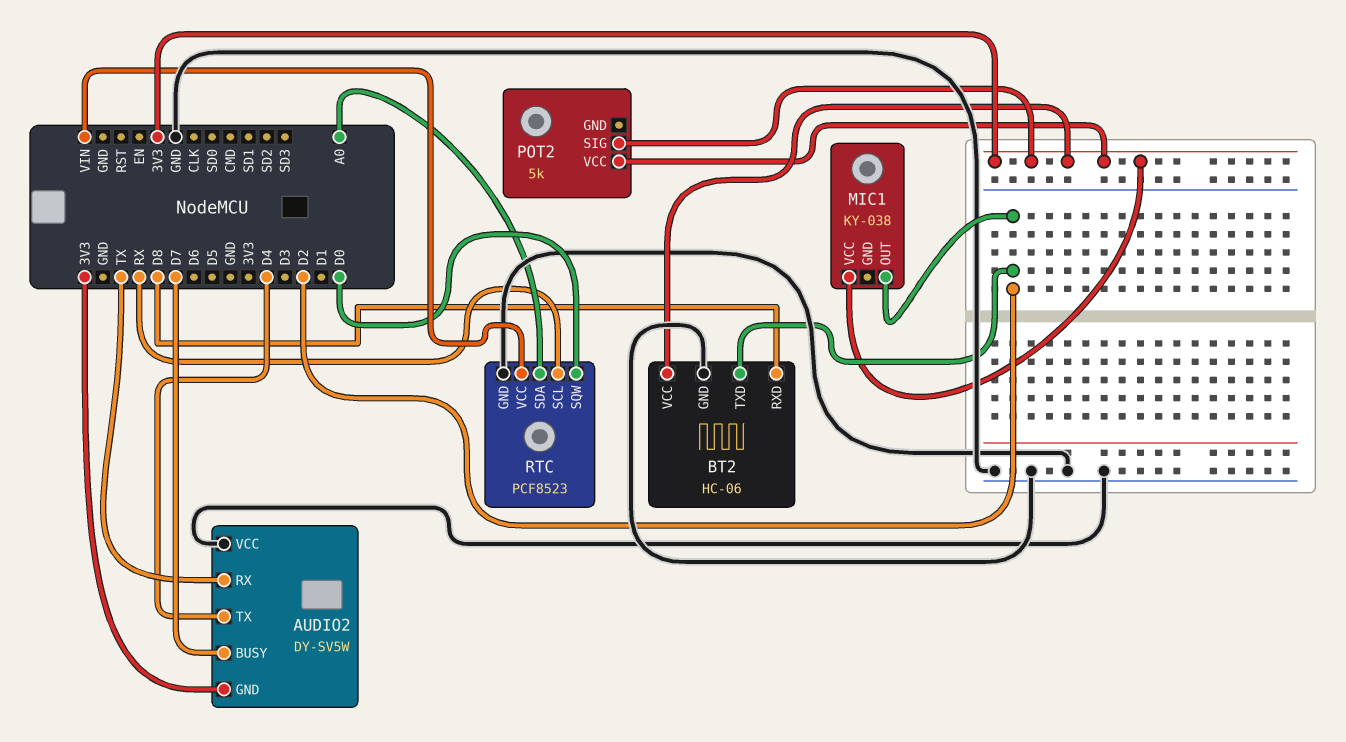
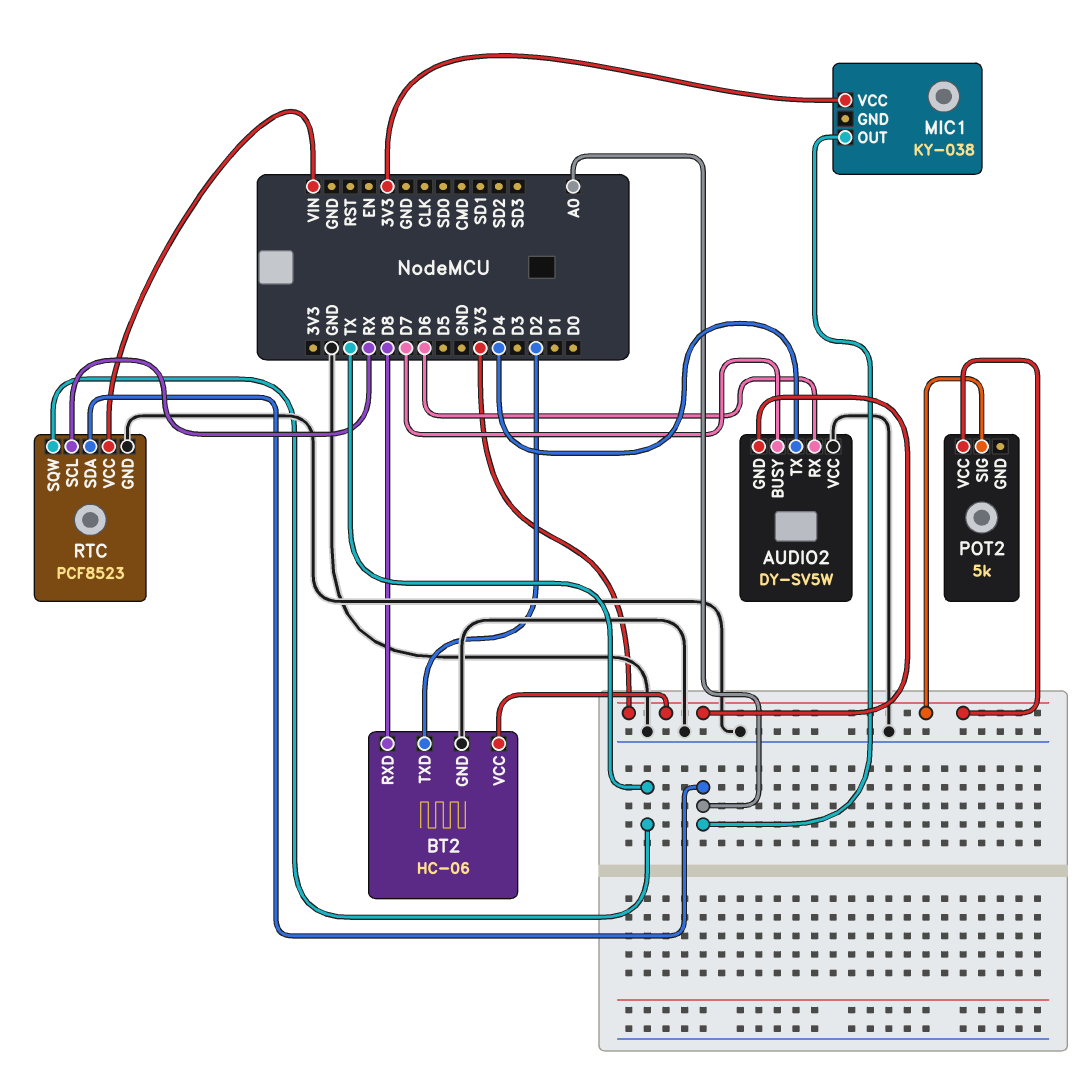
AUDIO2 pin RX: TX -> D6
MIC1 pin OUT: D2 -> A0
RTC pin SQW: D0 -> TX

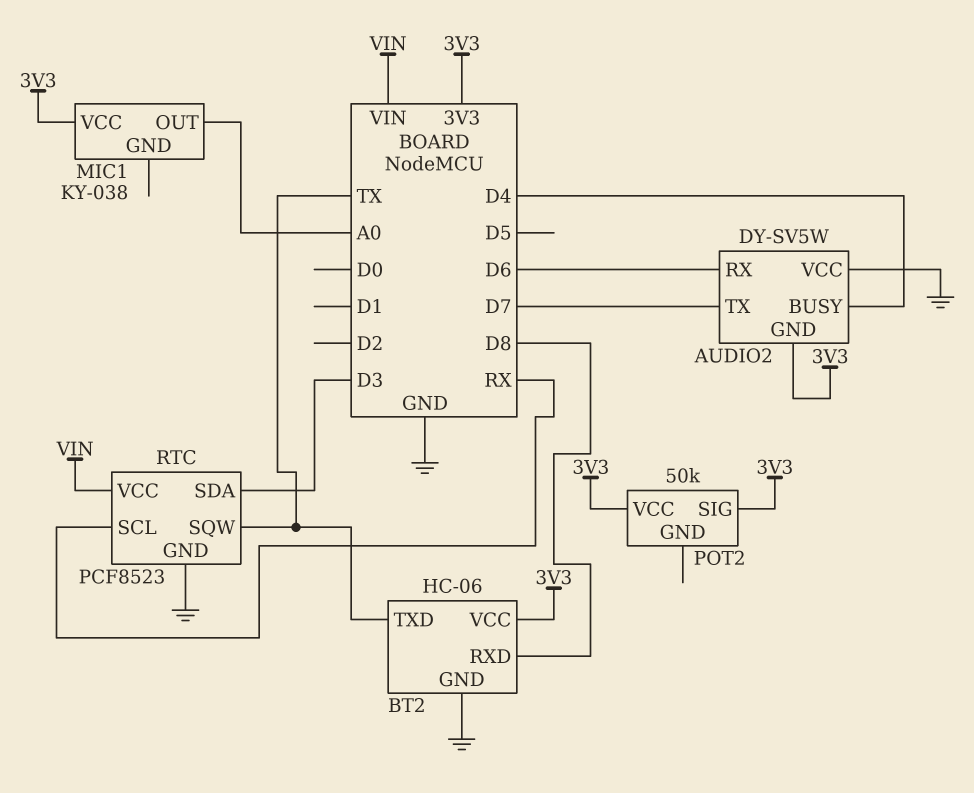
AUDIO2 pin BUSY: D7 -> D4
AUDIO2 pin TX: D4 -> D7
BT2 pin TXD: D2 -> TX
POT2: 5k -> 50k
RTC pin SDA: A0 -> D3

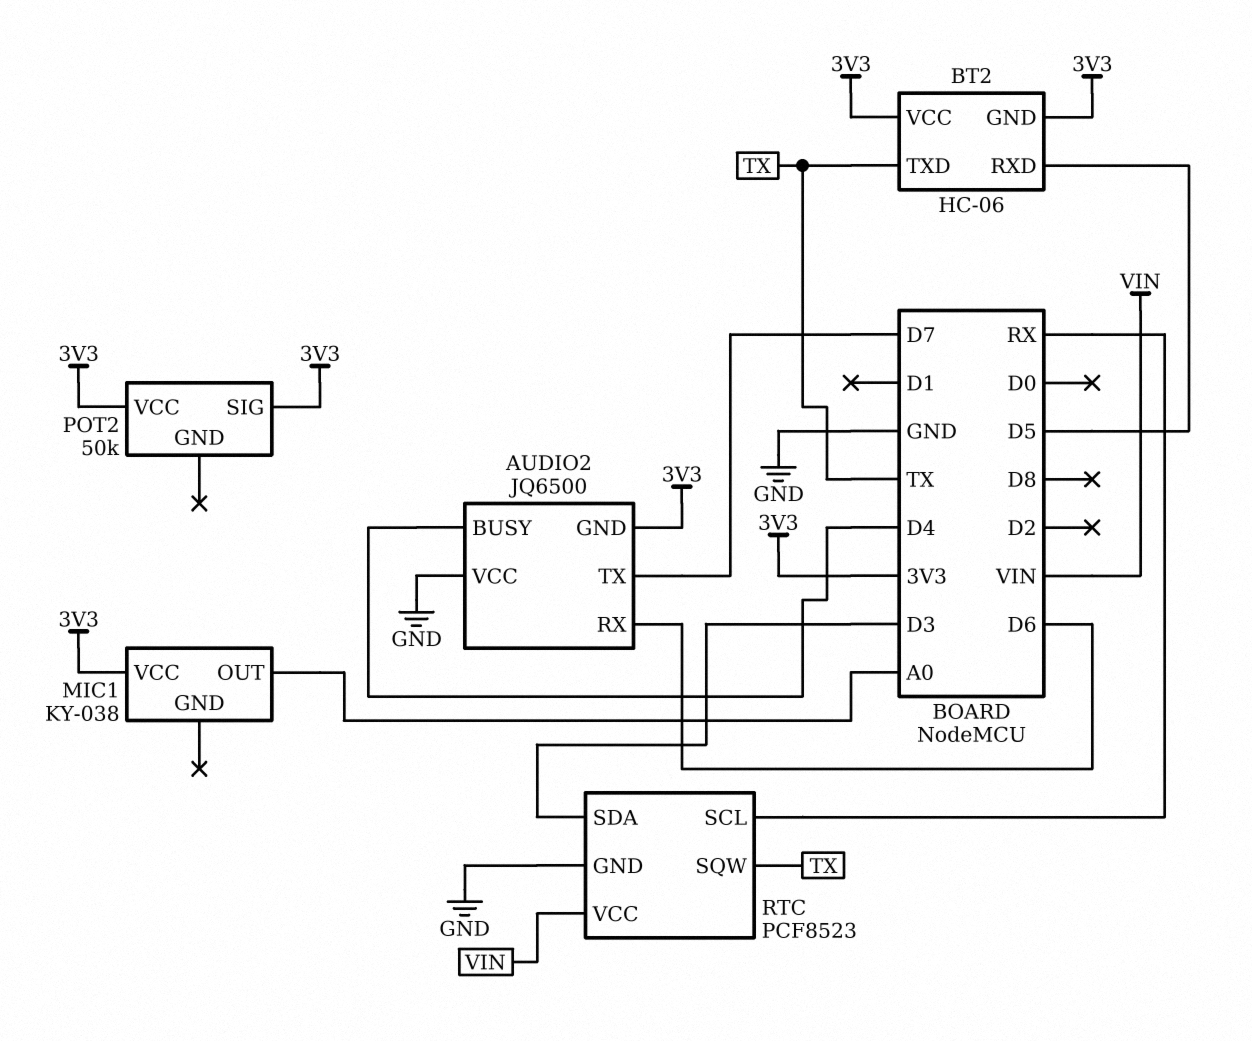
AUDIO2: DY-SV5W -> JQ6500
BT2 pin GND: GND -> 3V3
BT2 pin RXD: D8 -> D5

